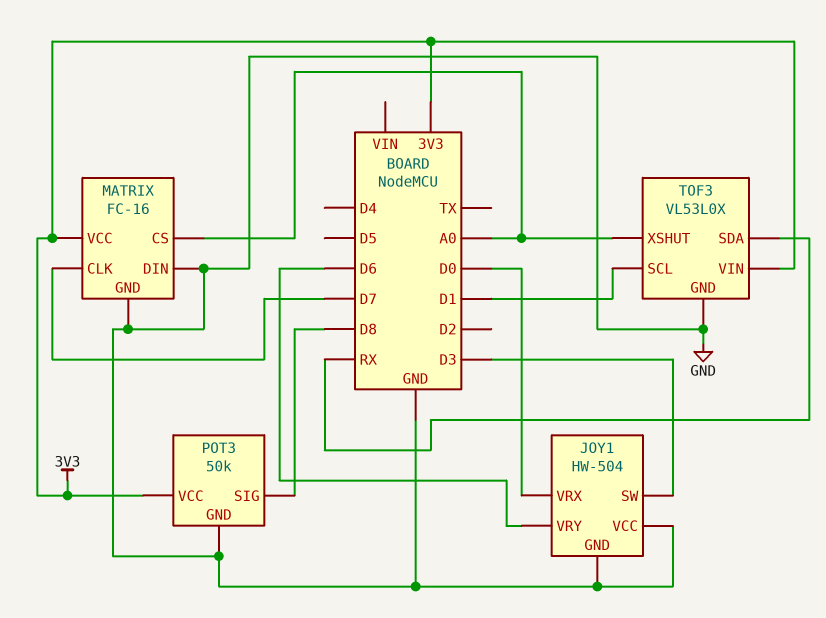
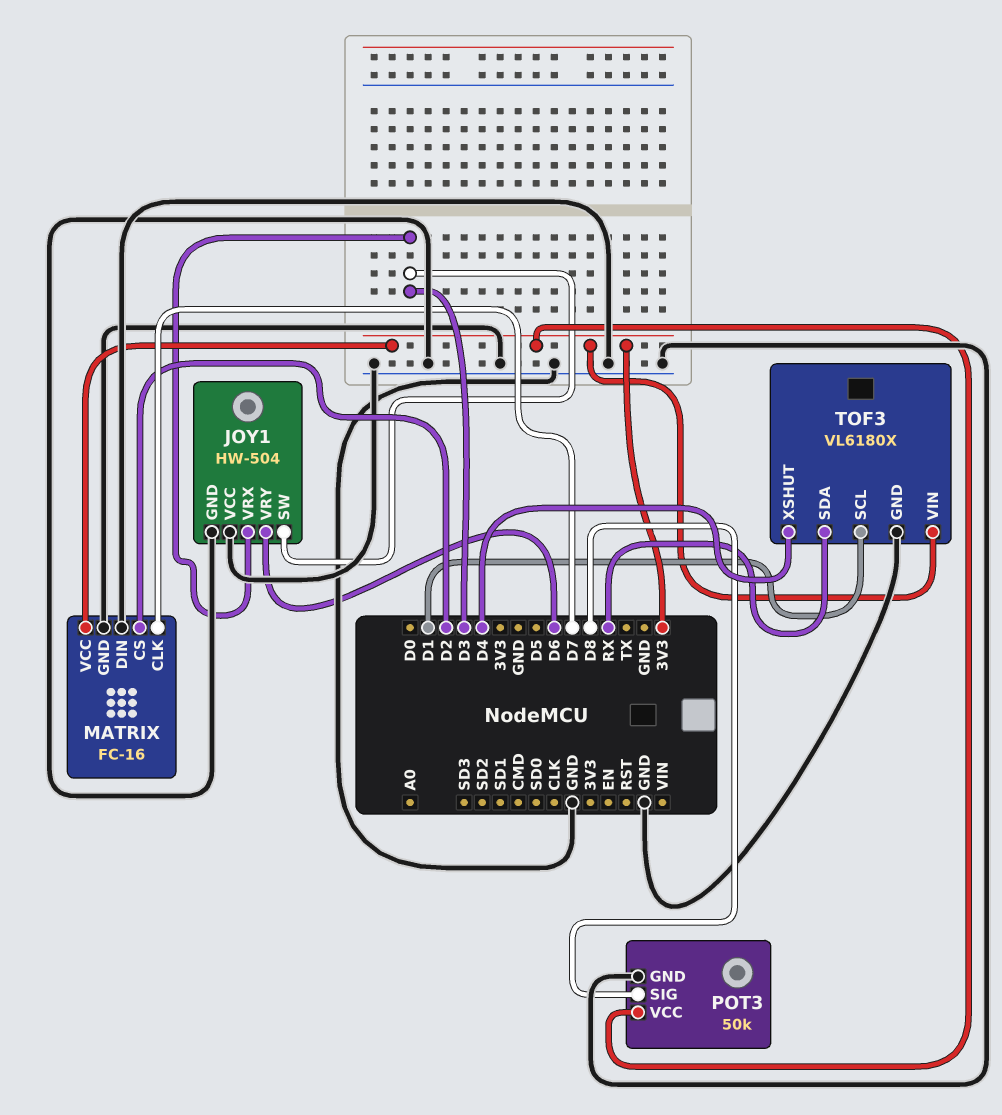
JOY1 pin VRX: D0 -> D3
MATRIX pin CS: A0 -> D2
TOF3: VL53L0X -> VL6180X
TOF3 pin XSHUT: A0 -> D4

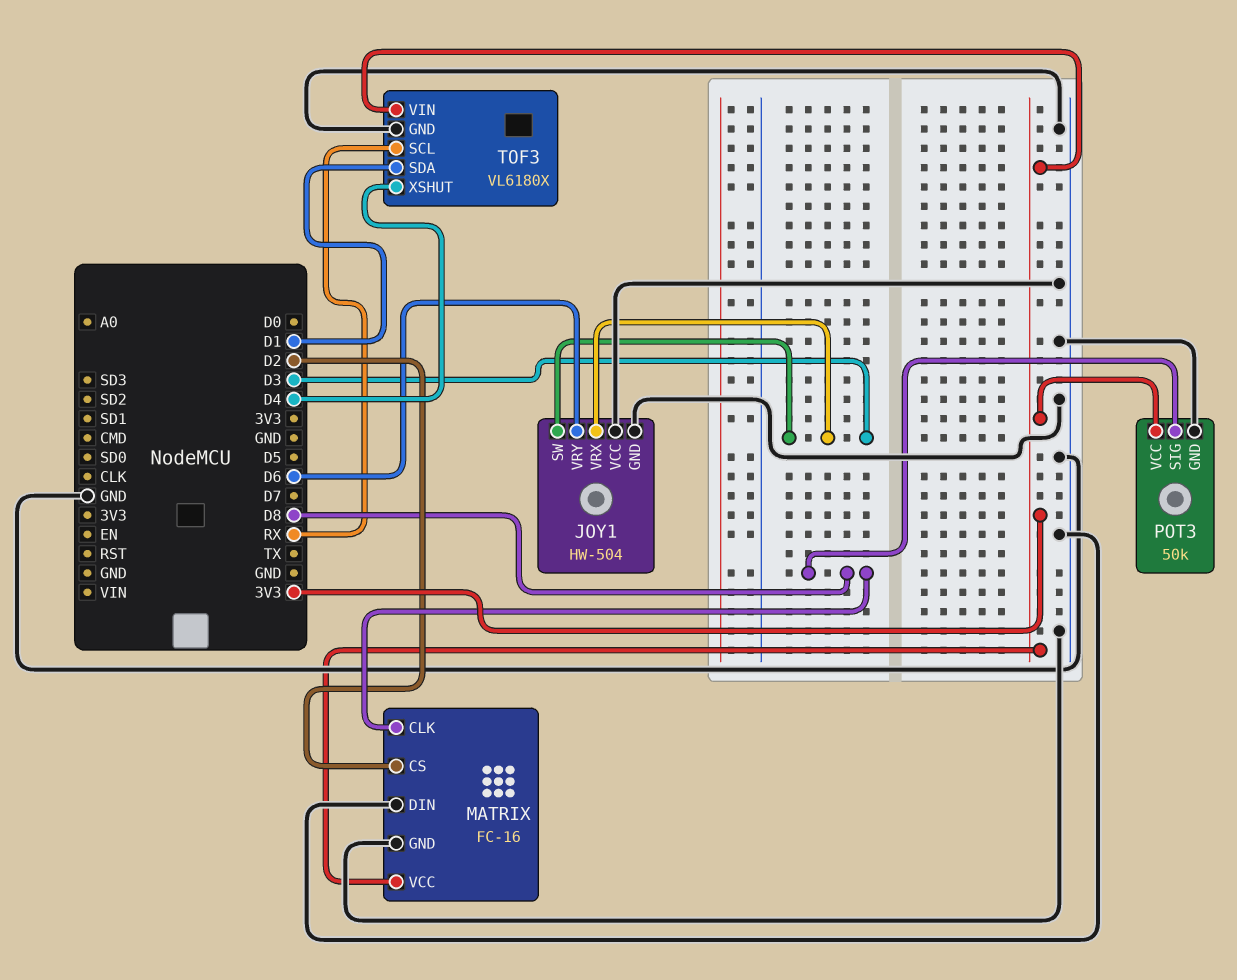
MATRIX pin CLK: D7 -> D8
TOF3 pin SCL: D1 -> RX
TOF3 pin SDA: RX -> D1

